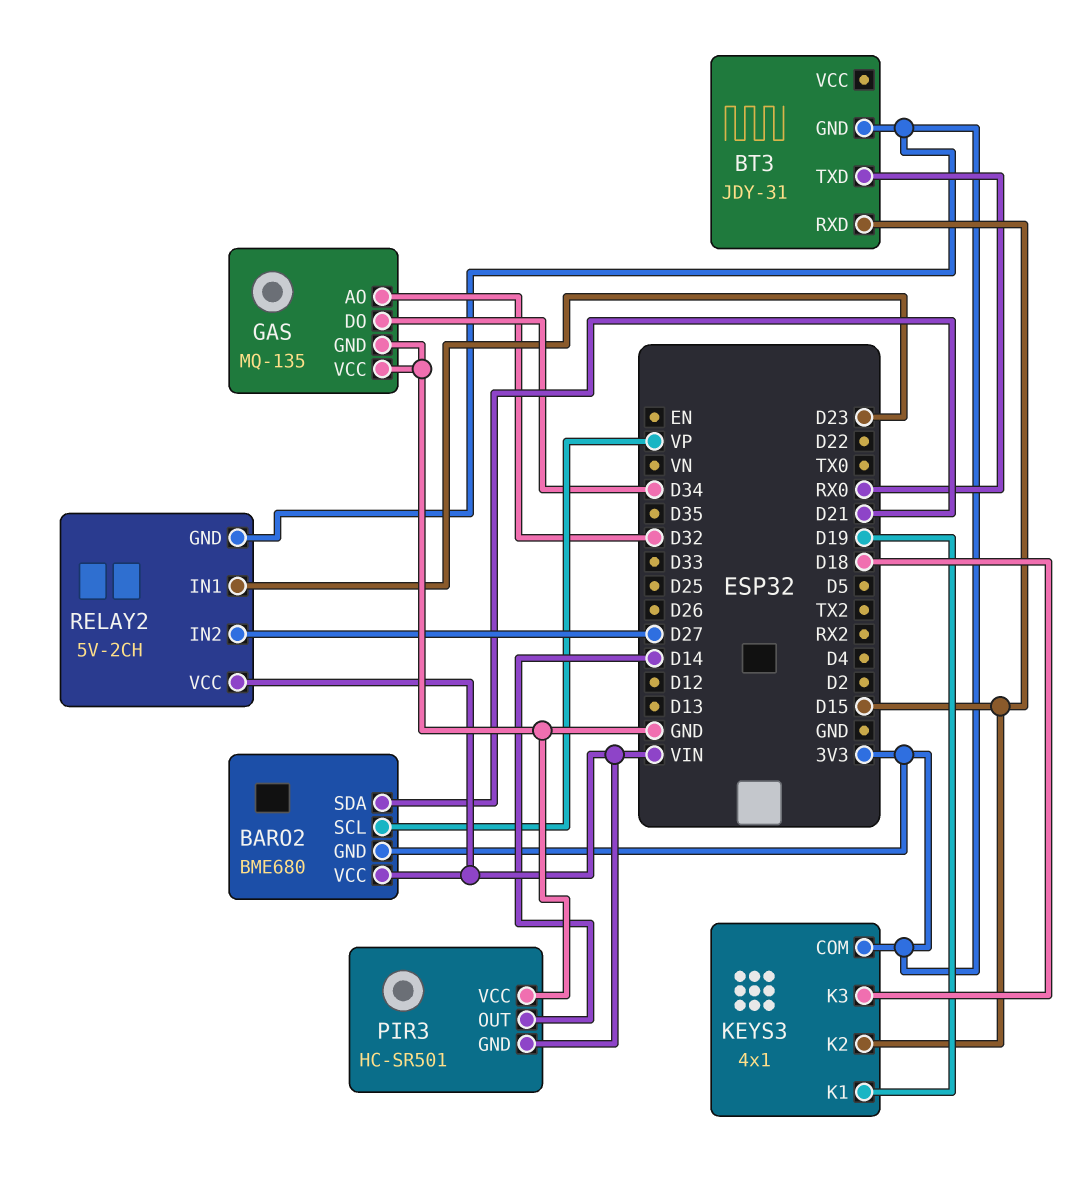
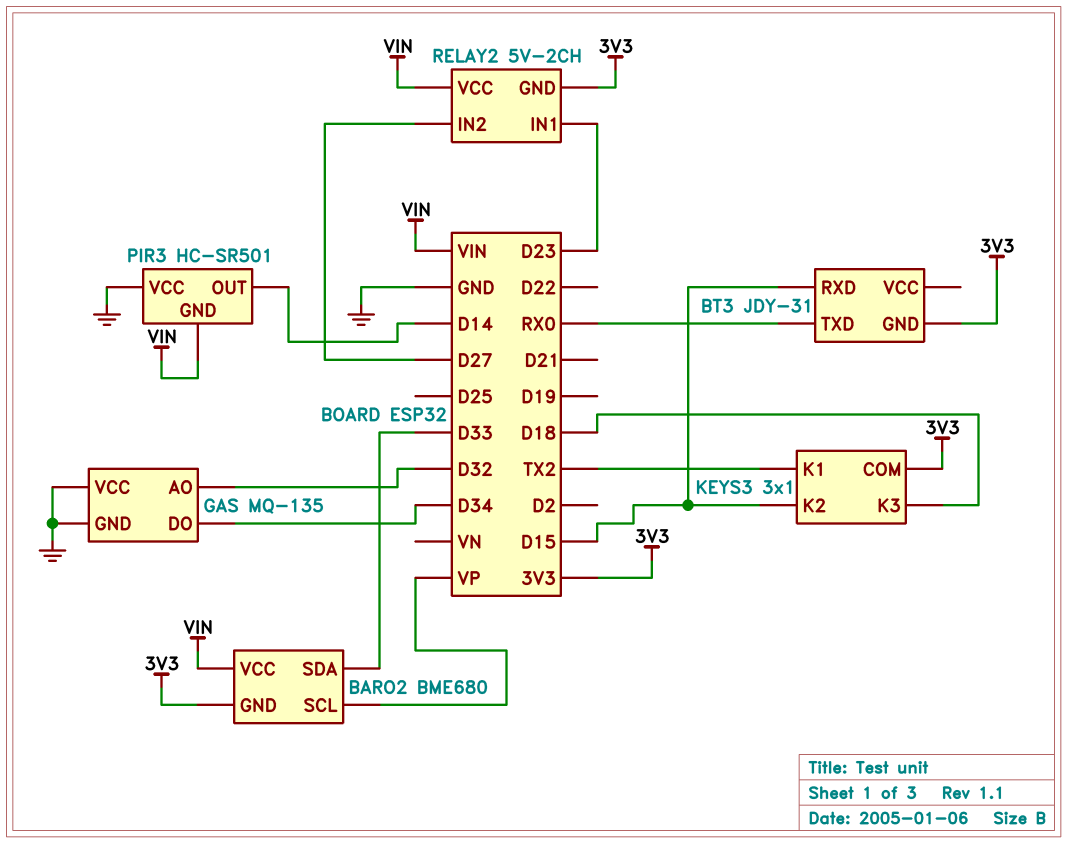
BARO2 pin SDA: D21 -> D33
KEYS3: 4x1 -> 3x1
KEYS3 pin K1: D19 -> TX2

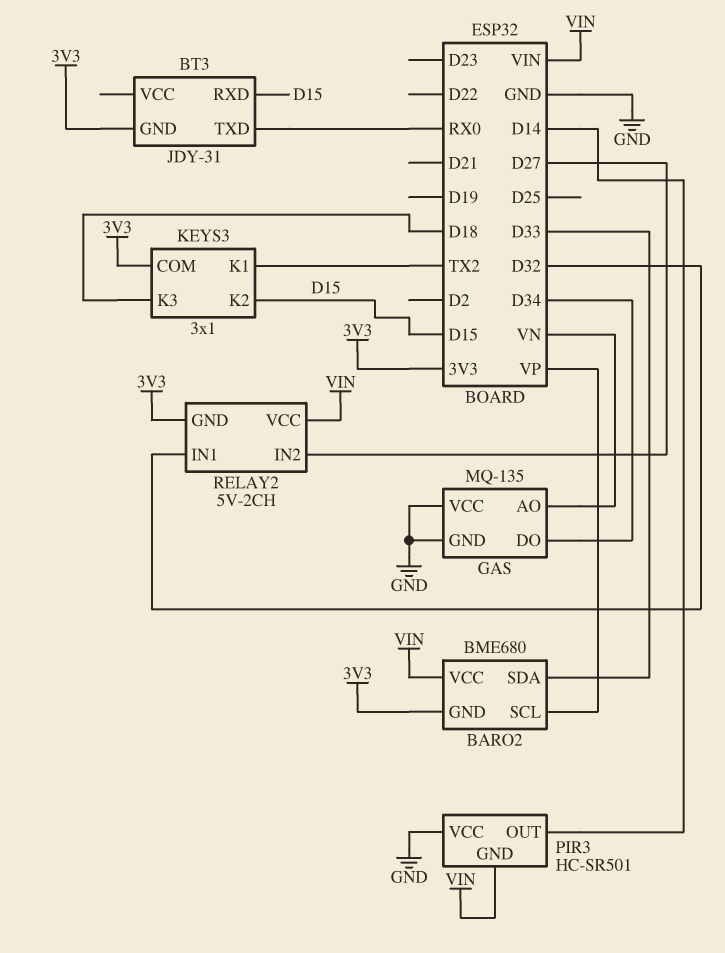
GAS pin AO: D32 -> VN
RELAY2 pin IN1: D23 -> D32

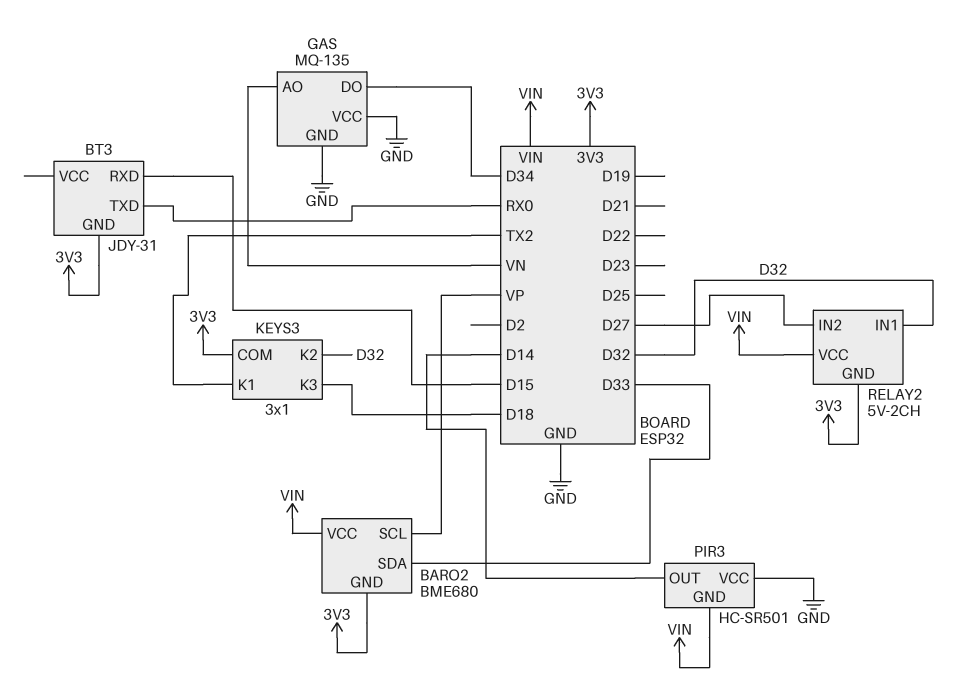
KEYS3 pin K2: D15 -> D32

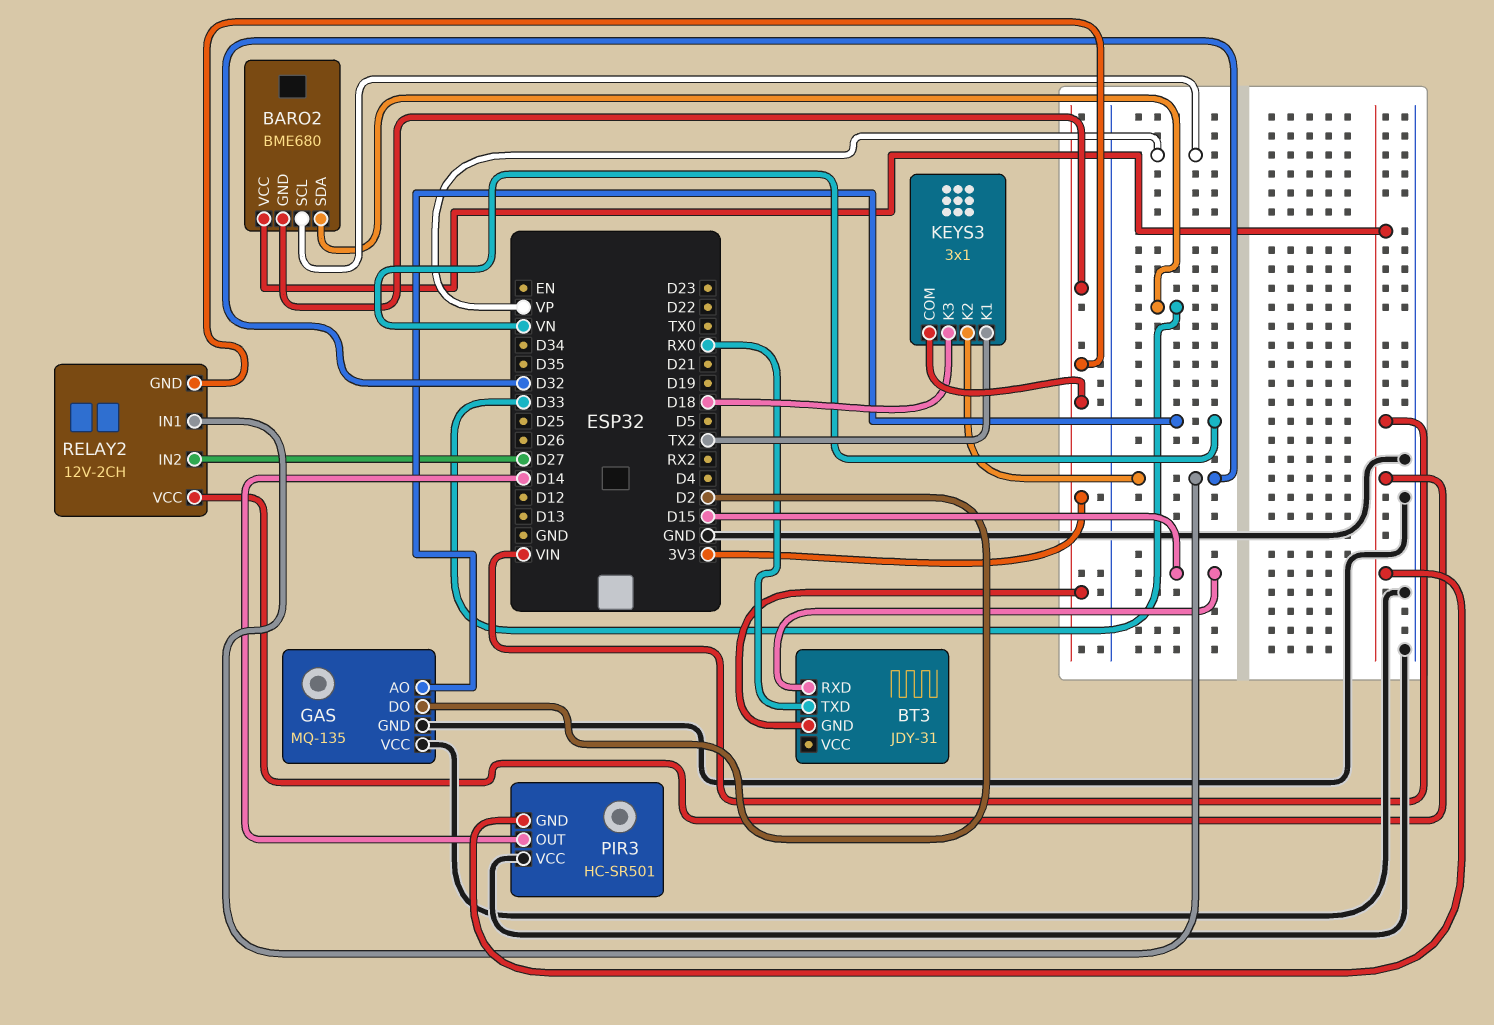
GAS pin DO: D34 -> D2
RELAY2: 5V-2CH -> 12V-2CH

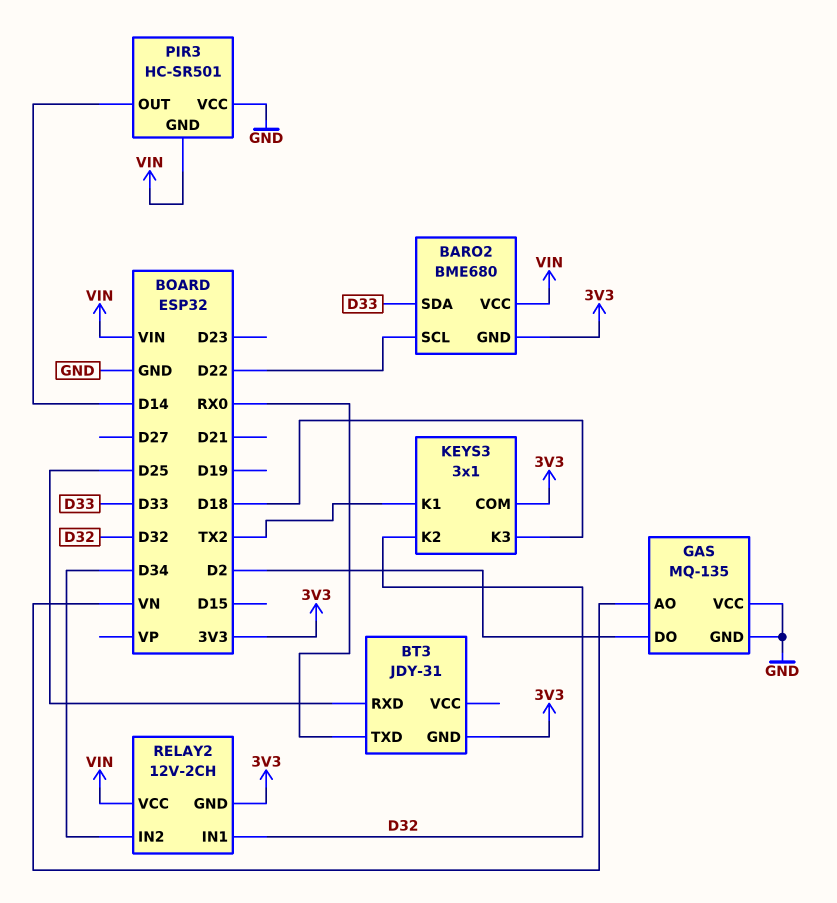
BARO2 pin SCL: VP -> D22
BT3 pin RXD: D15 -> D25
RELAY2 pin IN2: D27 -> D34

